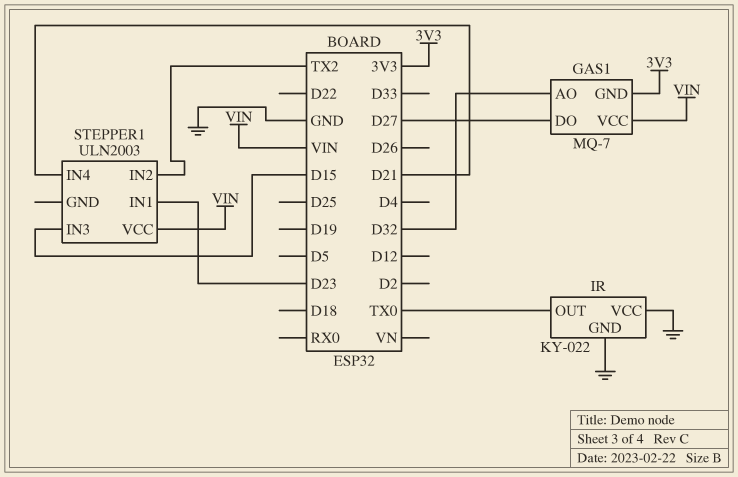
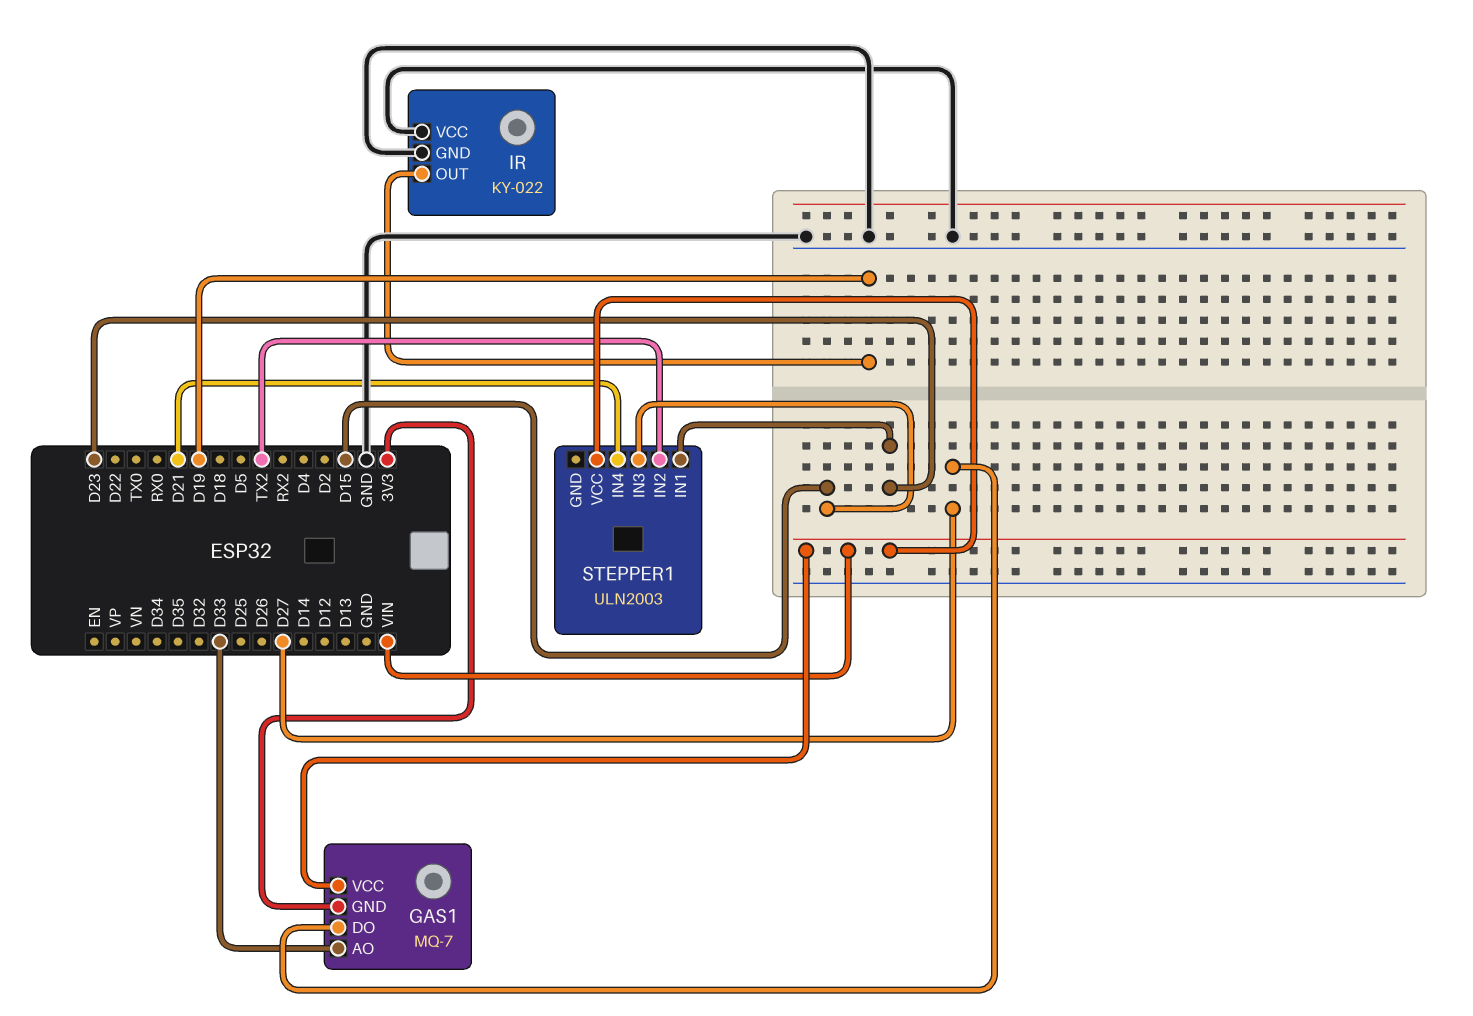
GAS1 pin AO: D32 -> D33
IR pin OUT: TX0 -> D19

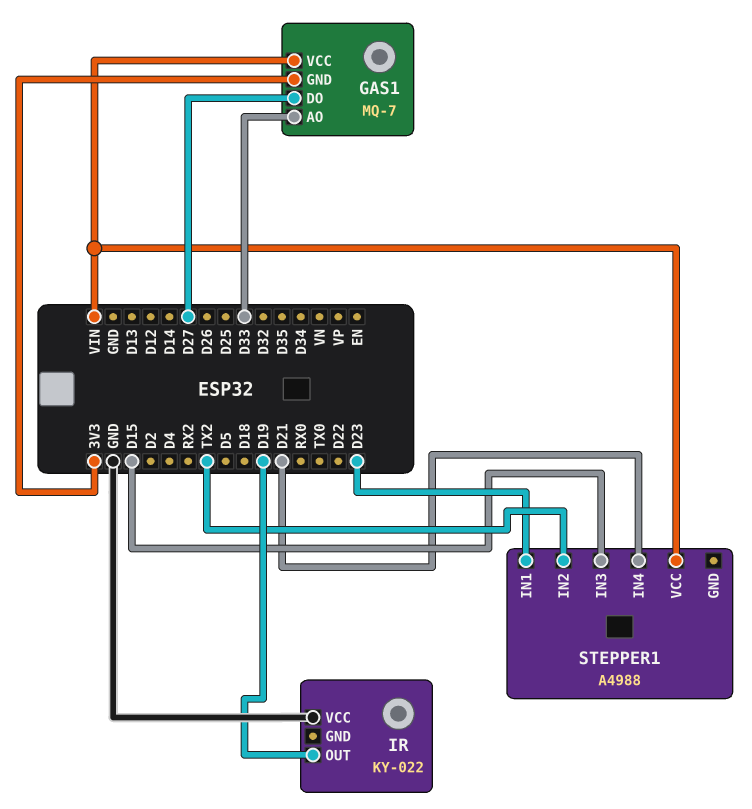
IR pin GND: GND -> none
STEPPER1: ULN2003 -> A4988

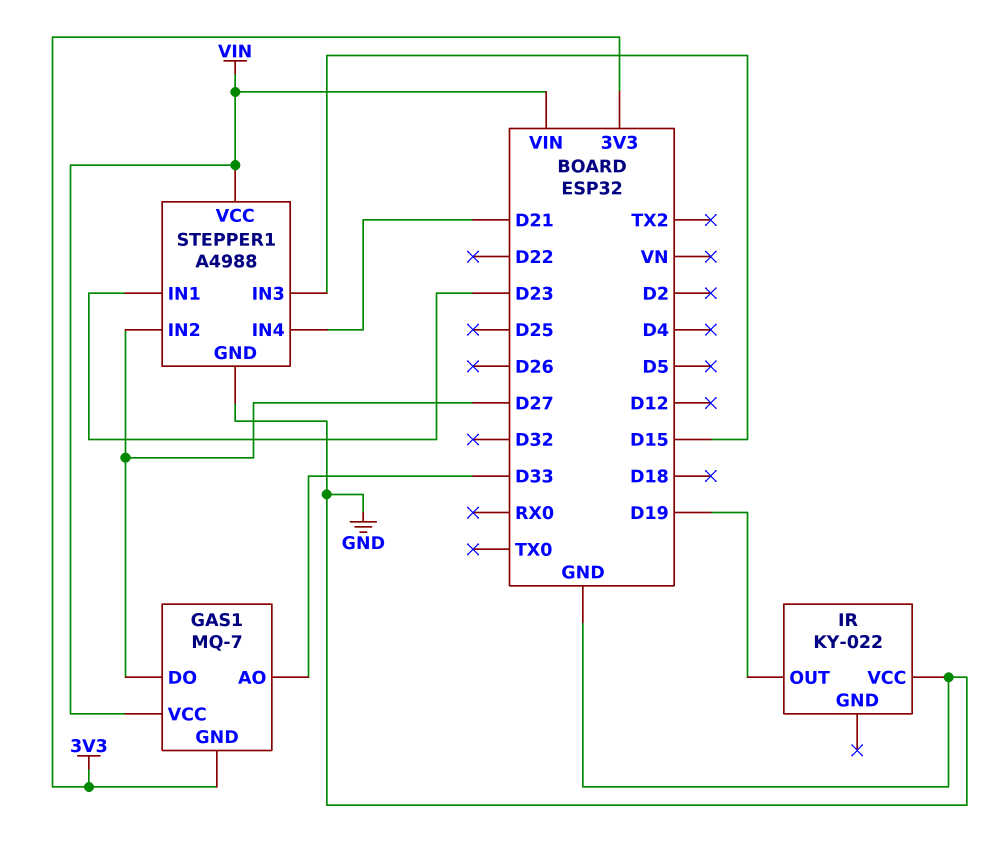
STEPPER1 pin GND: none -> GND
STEPPER1 pin IN2: TX2 -> D27

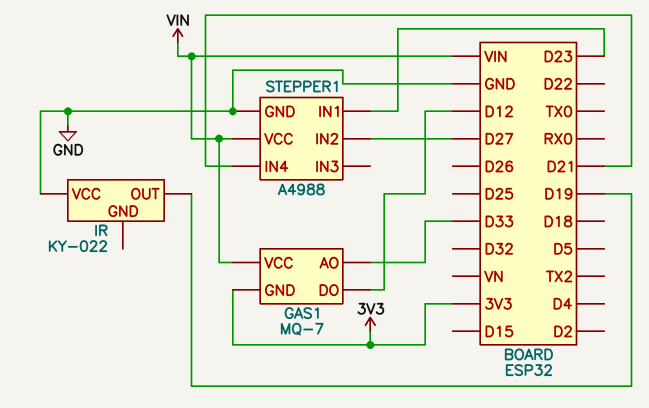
GAS1 pin DO: D27 -> D12
STEPPER1 pin IN3: D15 -> none

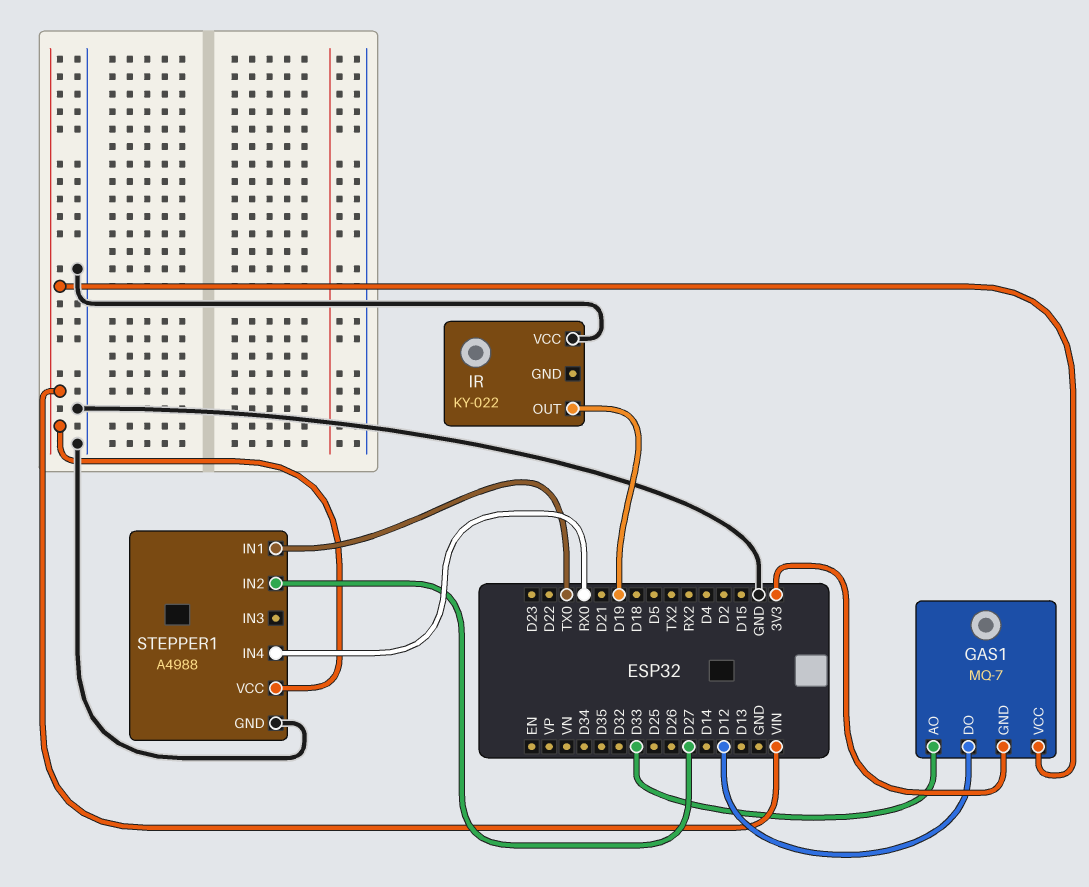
STEPPER1 pin IN1: D23 -> TX0
STEPPER1 pin IN4: D21 -> RX0

